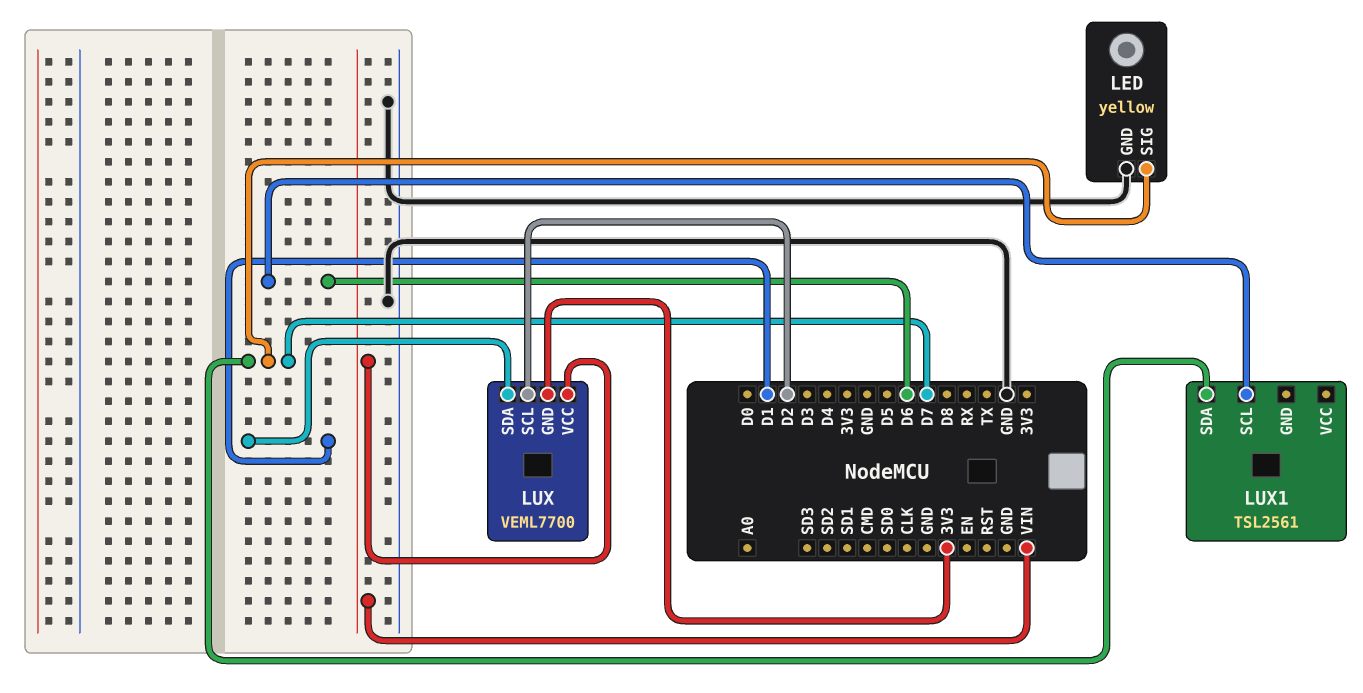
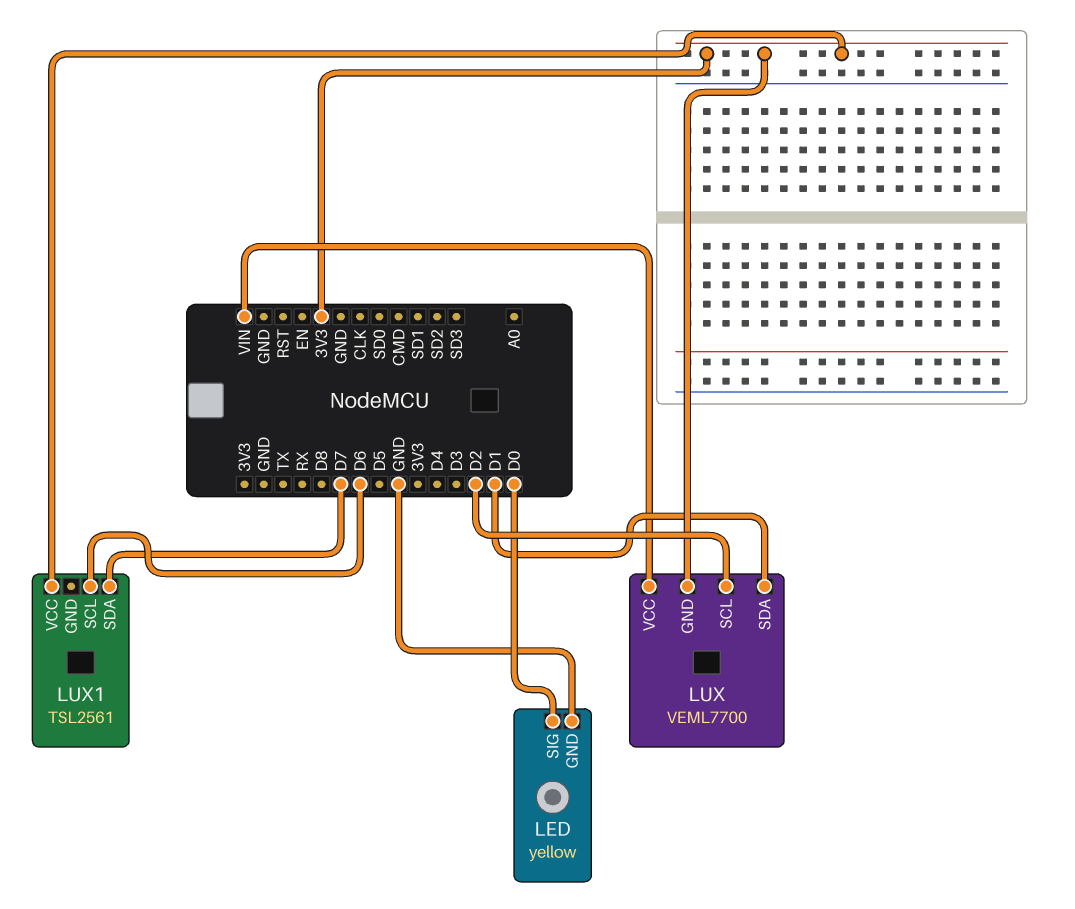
LED pin SIG: D7 -> D0
LUX1 pin VCC: none -> 3V3

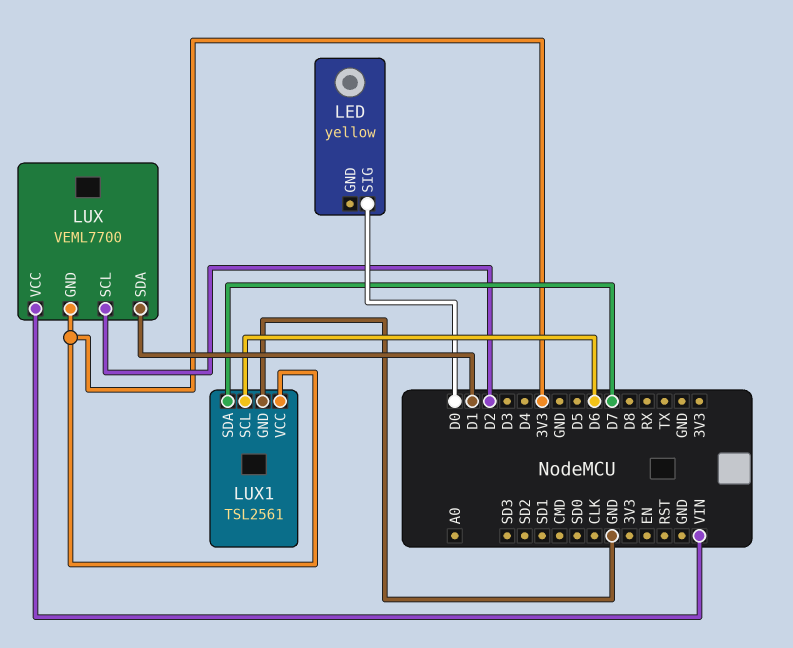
LED pin GND: GND -> none
LUX1 pin GND: none -> GND

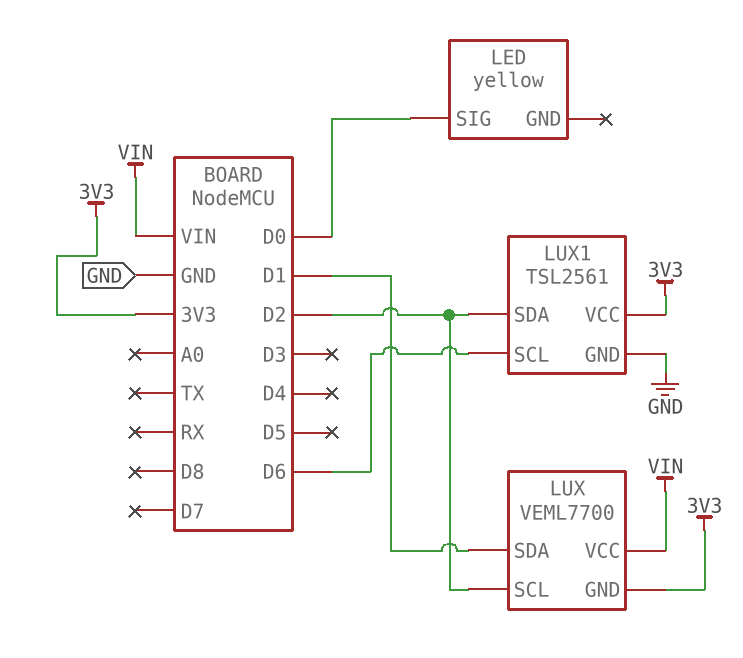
LUX1 pin SDA: D7 -> D2

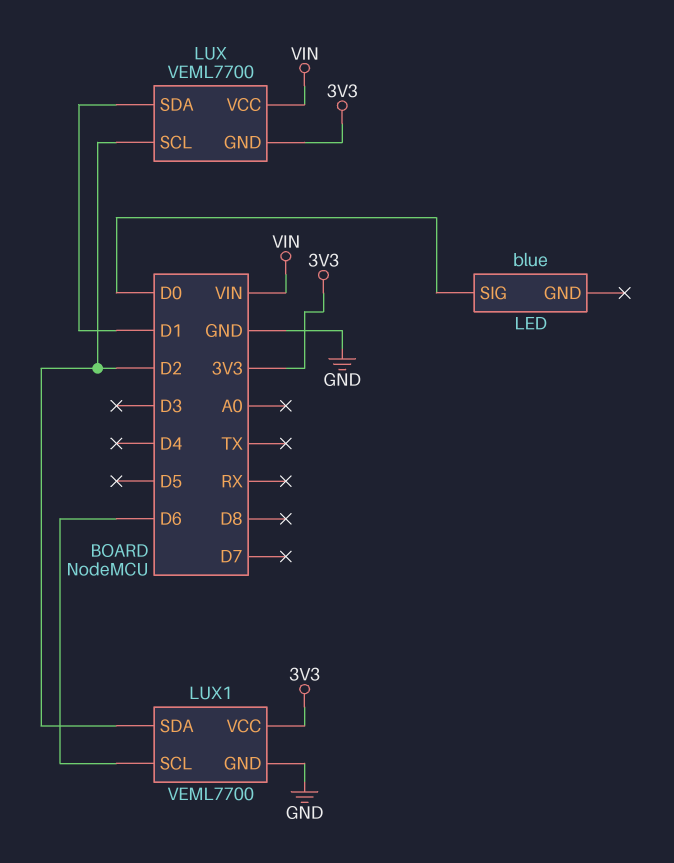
LED: yellow -> blue
LUX1: TSL2561 -> VEML7700

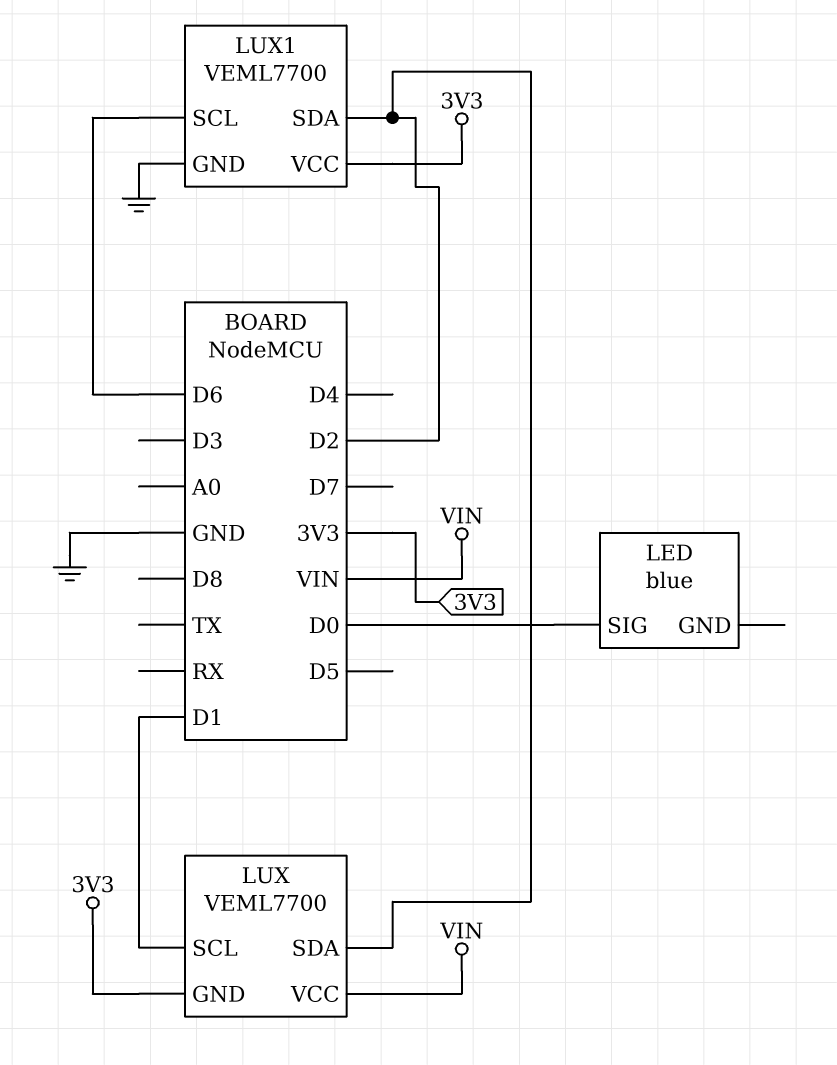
LUX pin SCL: D2 -> D1
LUX pin SDA: D1 -> D2

